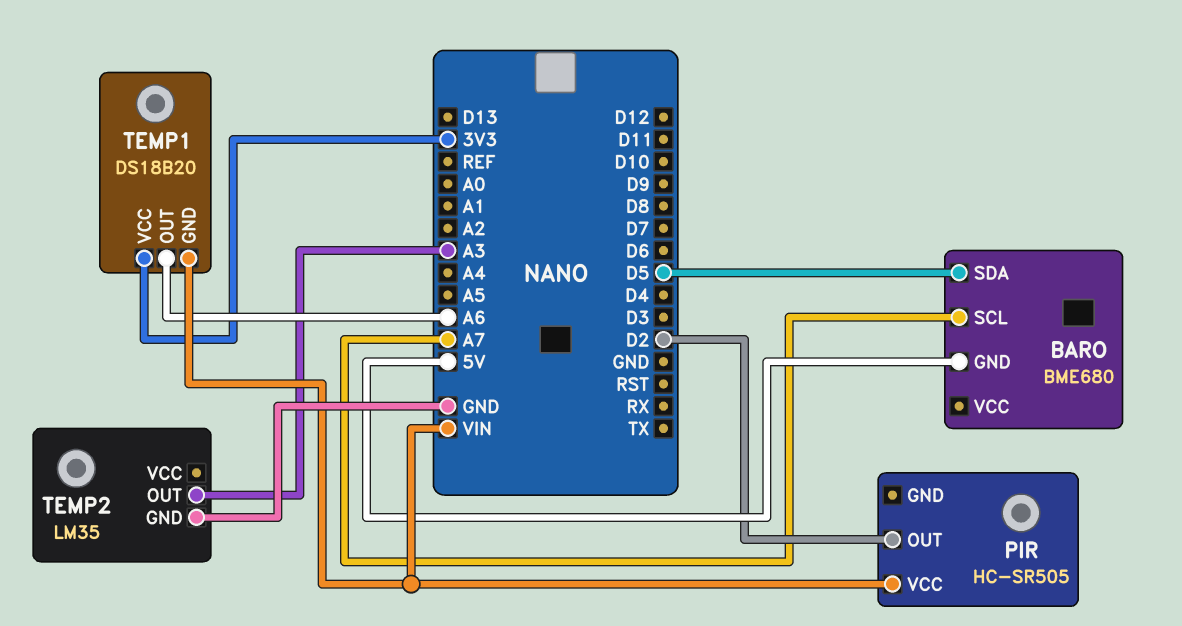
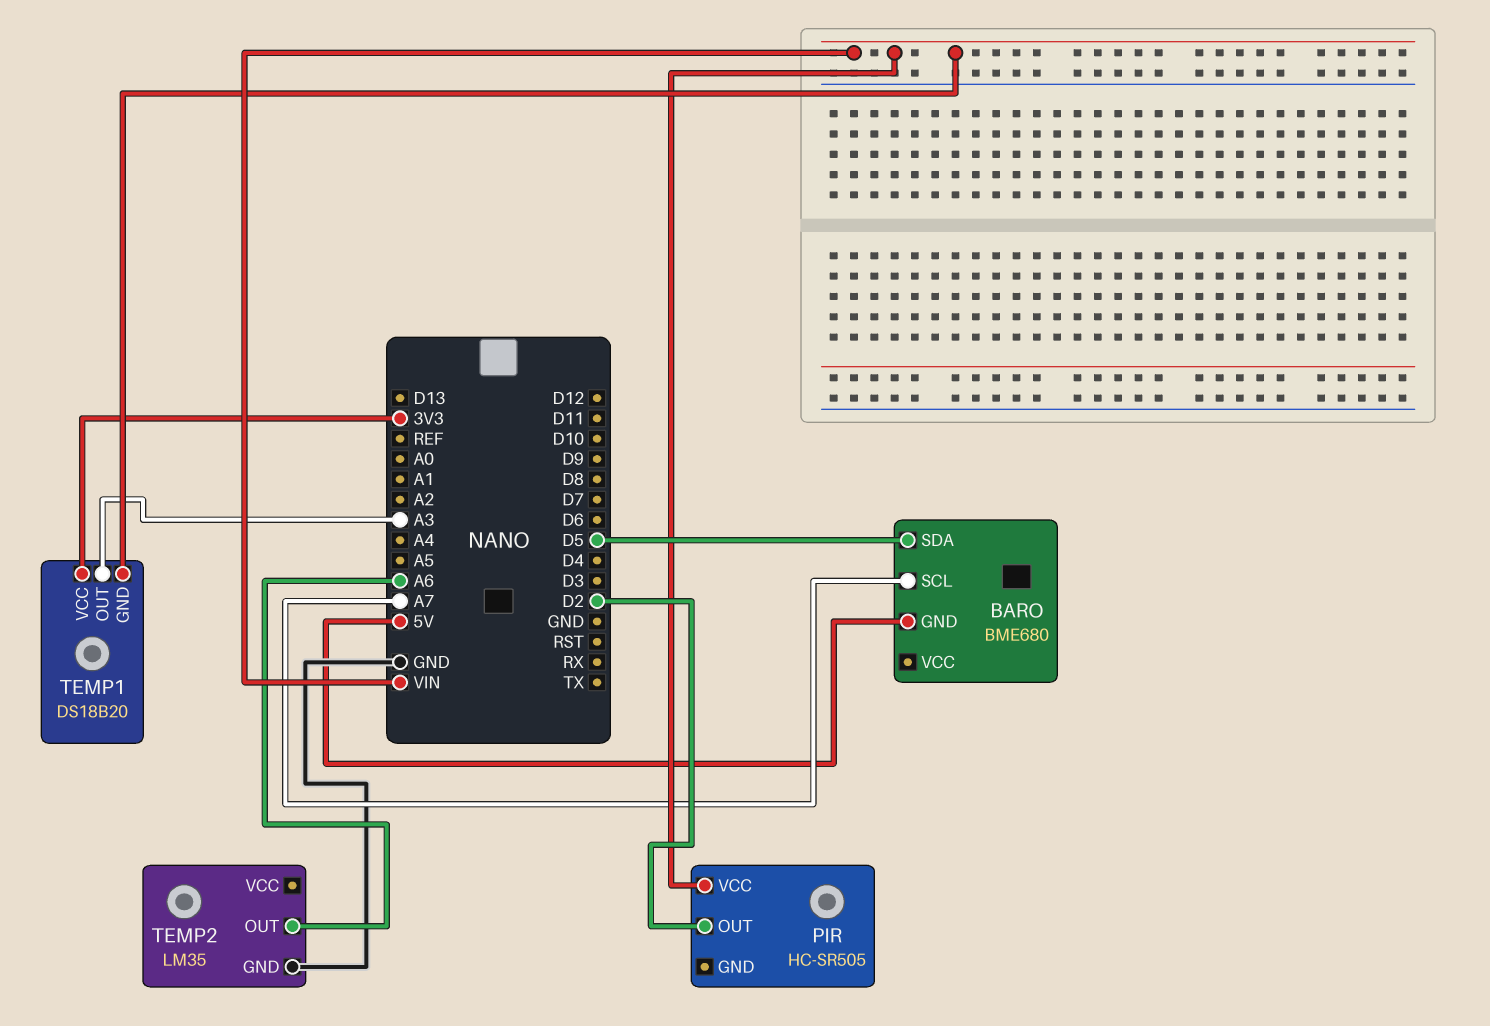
TEMP1 pin OUT: A6 -> A3
TEMP2 pin OUT: A3 -> A6

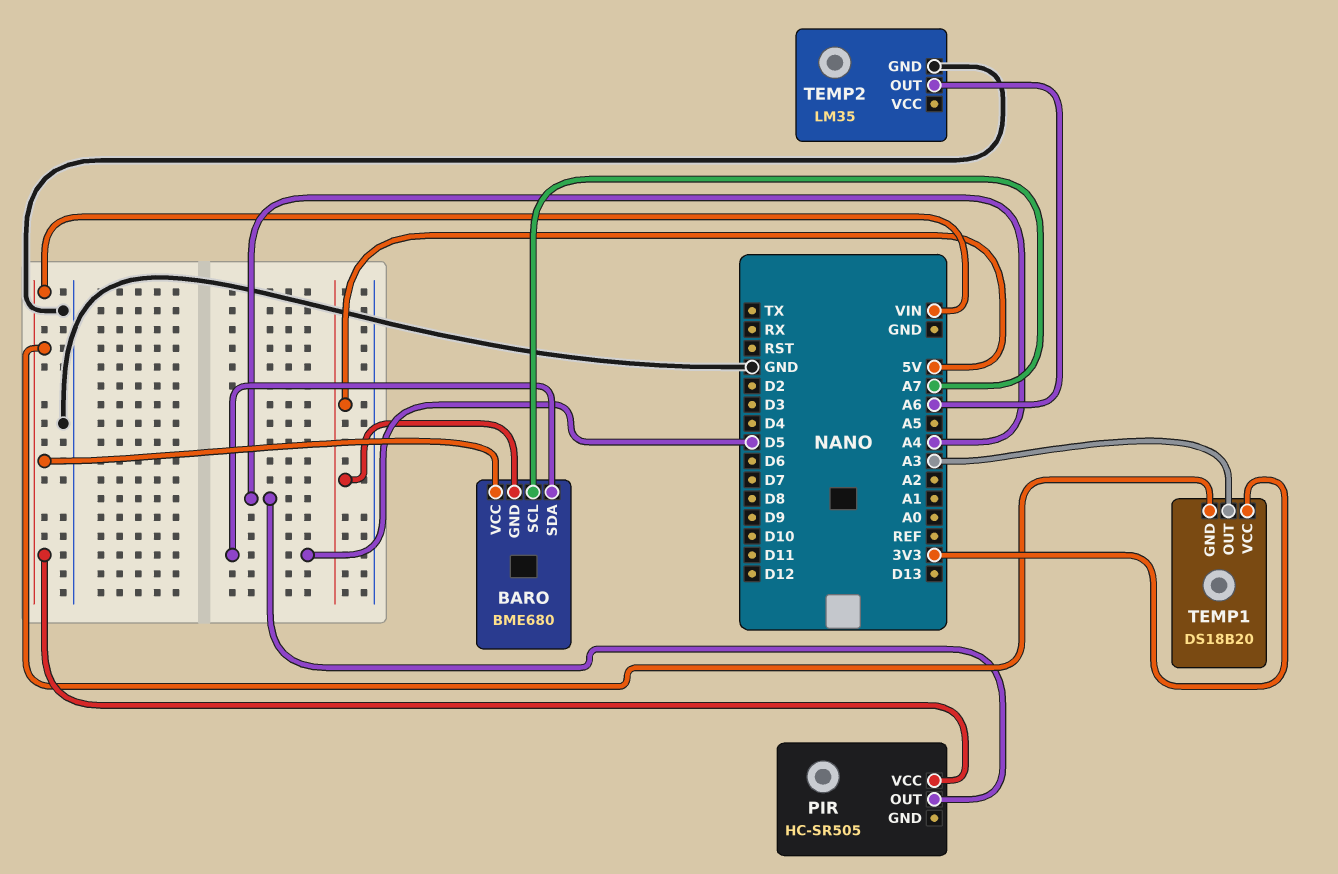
BARO pin VCC: none -> VIN
PIR pin OUT: D2 -> A4

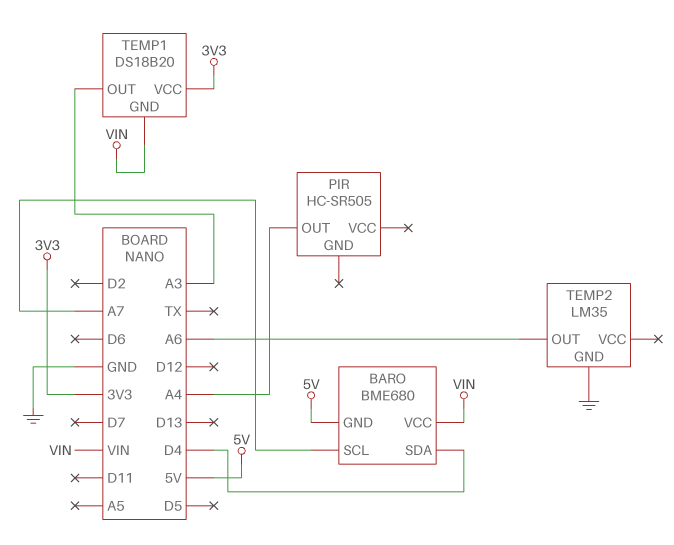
BARO pin SDA: D5 -> D4
PIR pin VCC: VIN -> none

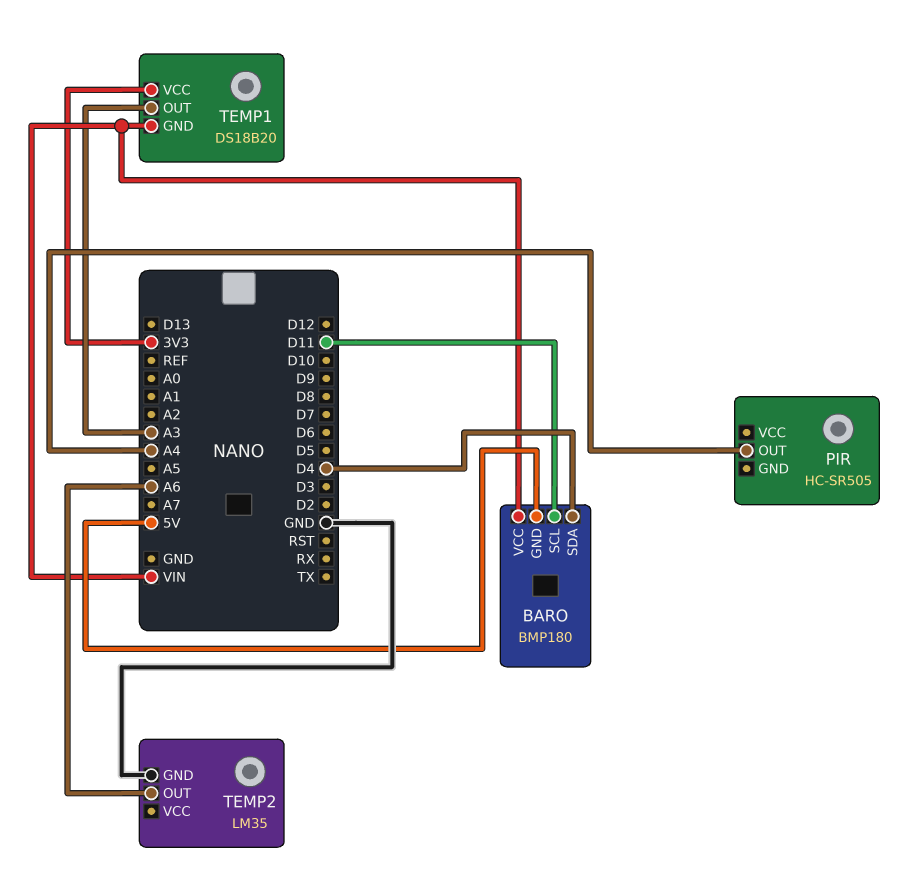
BARO: BME680 -> BMP180
BARO pin SCL: A7 -> D11

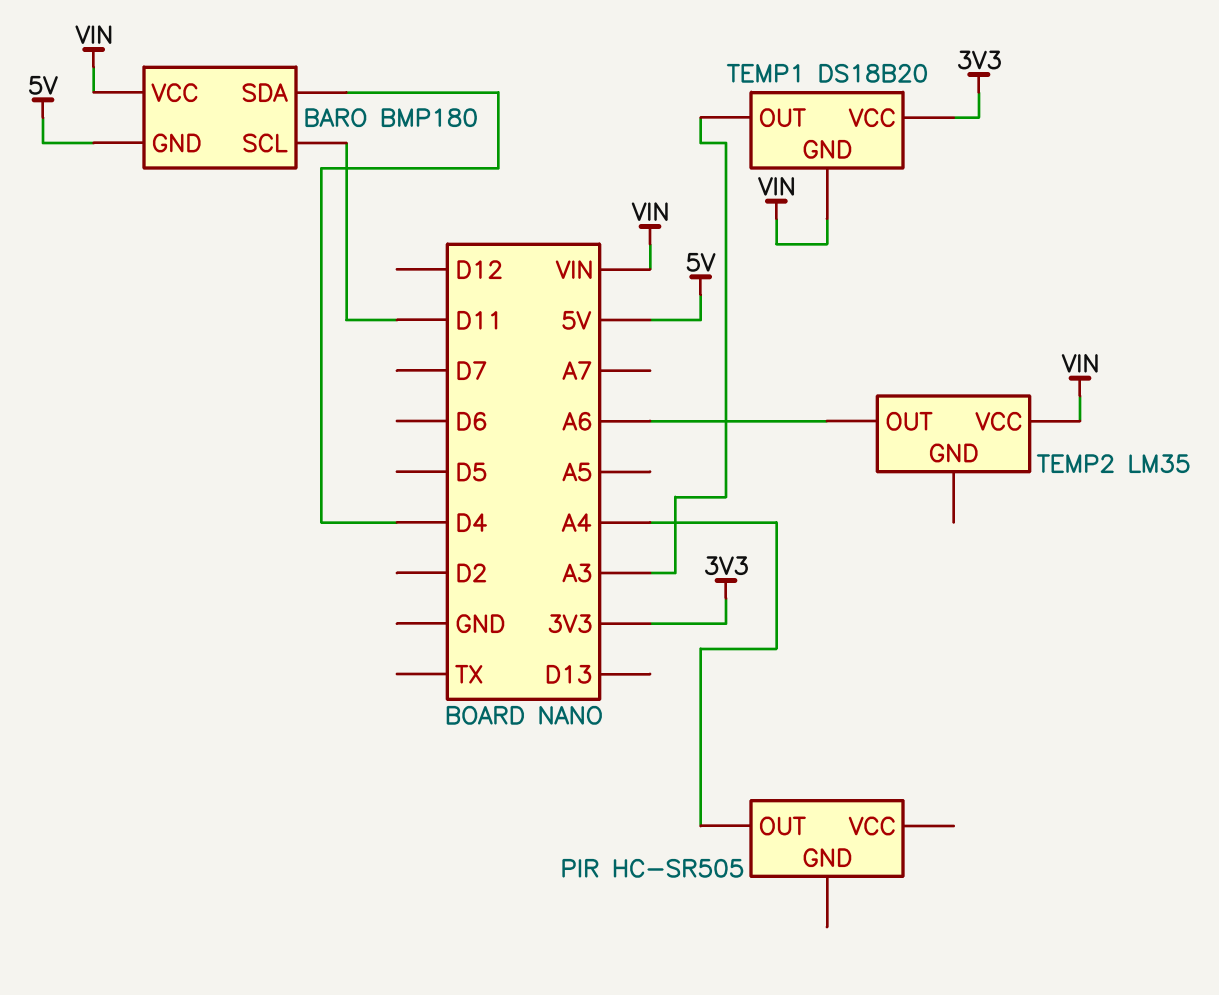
TEMP2 pin GND: GND -> none
TEMP2 pin VCC: none -> VIN

